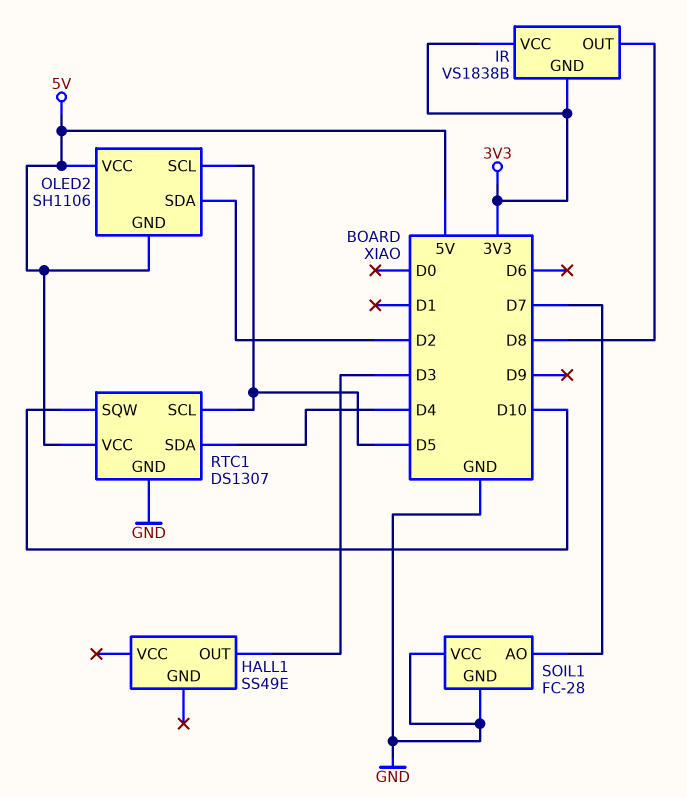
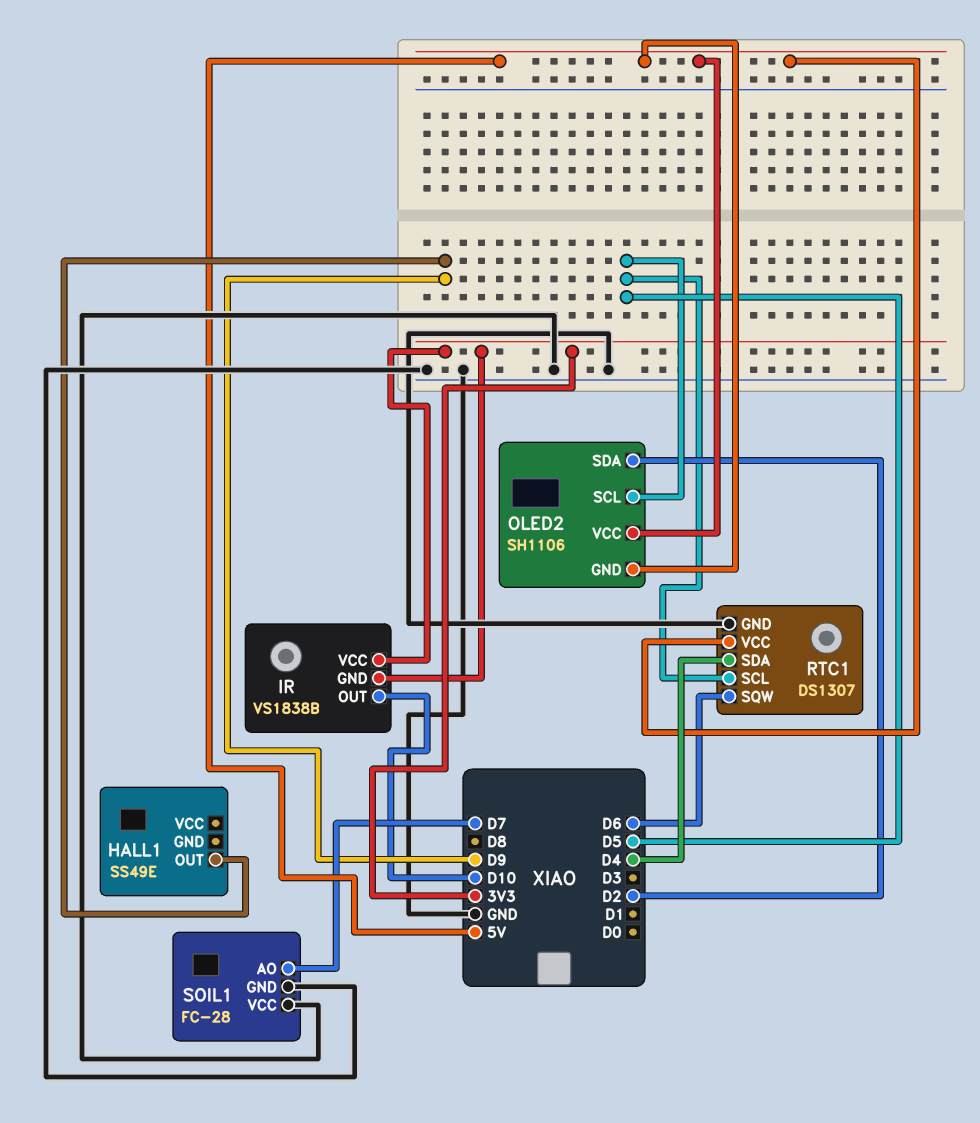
HALL1 pin OUT: D3 -> D9
IR pin OUT: D8 -> D10
RTC1 pin SQW: D10 -> D6

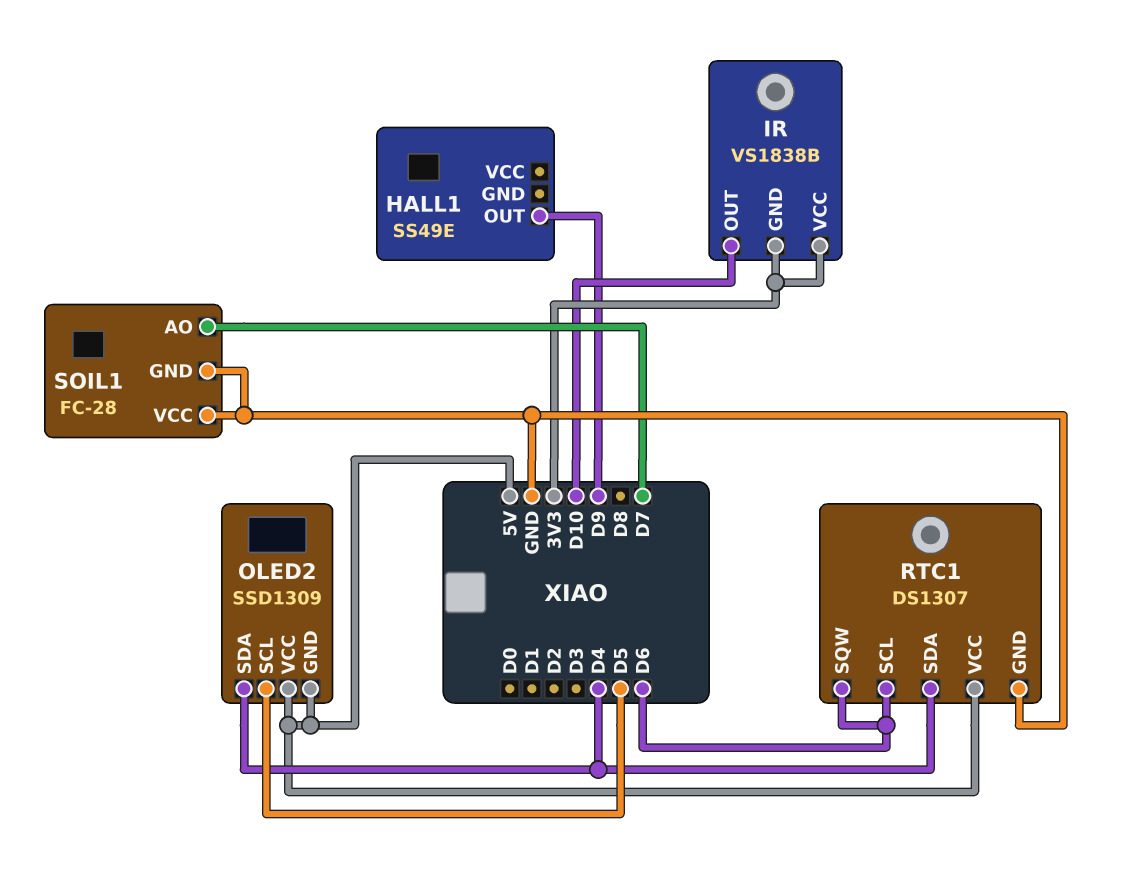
OLED2: SH1106 -> SSD1309
OLED2 pin SDA: D2 -> D4
RTC1 pin SCL: D5 -> D6

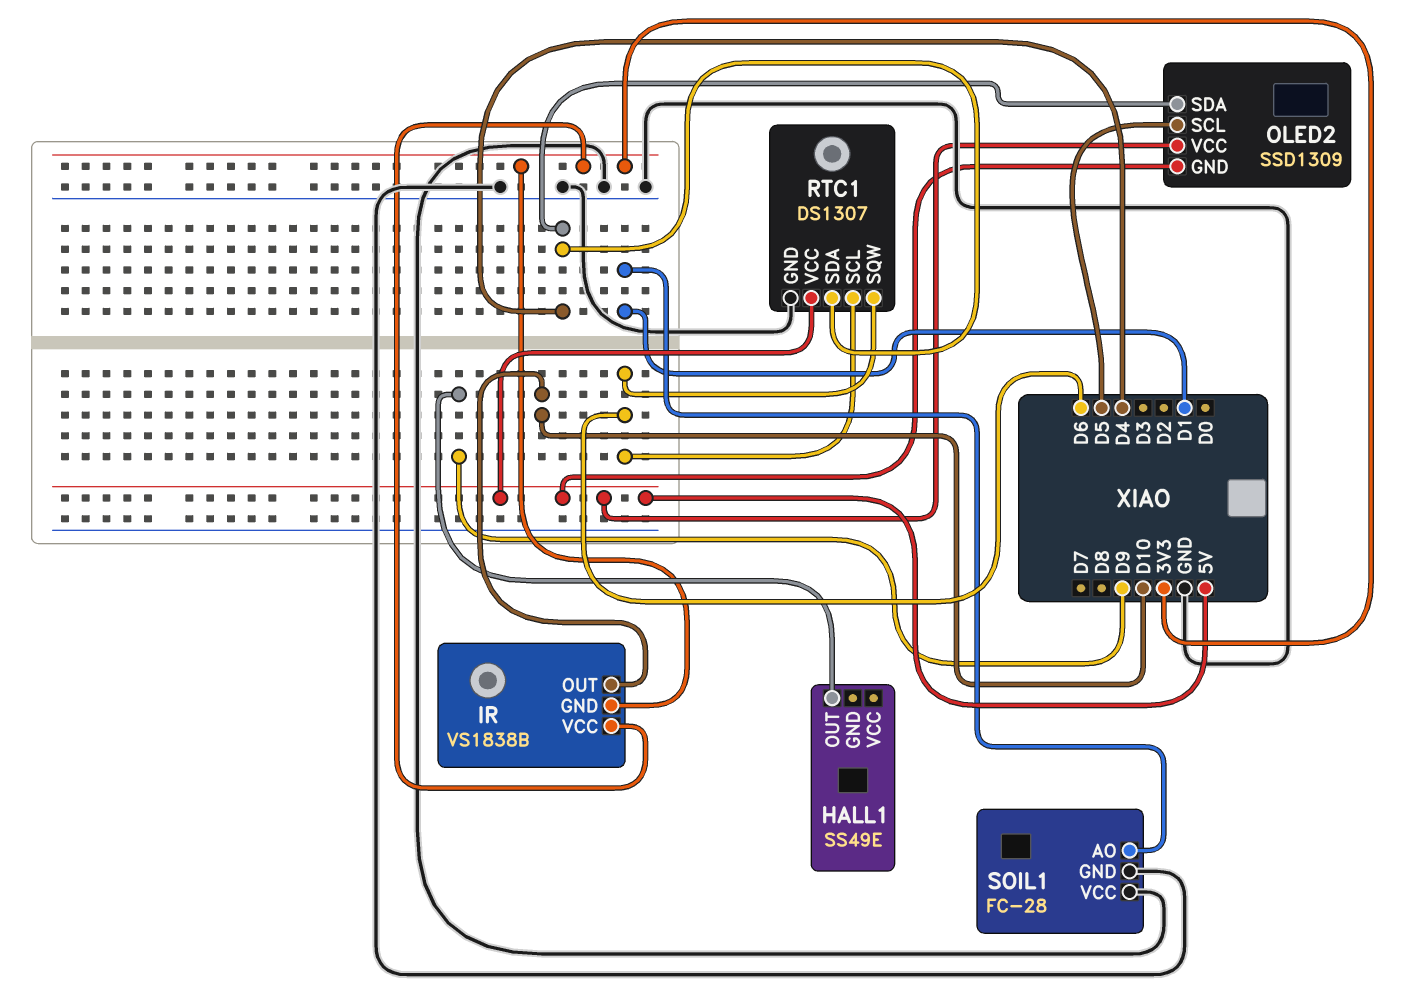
SOIL1 pin AO: D7 -> D1

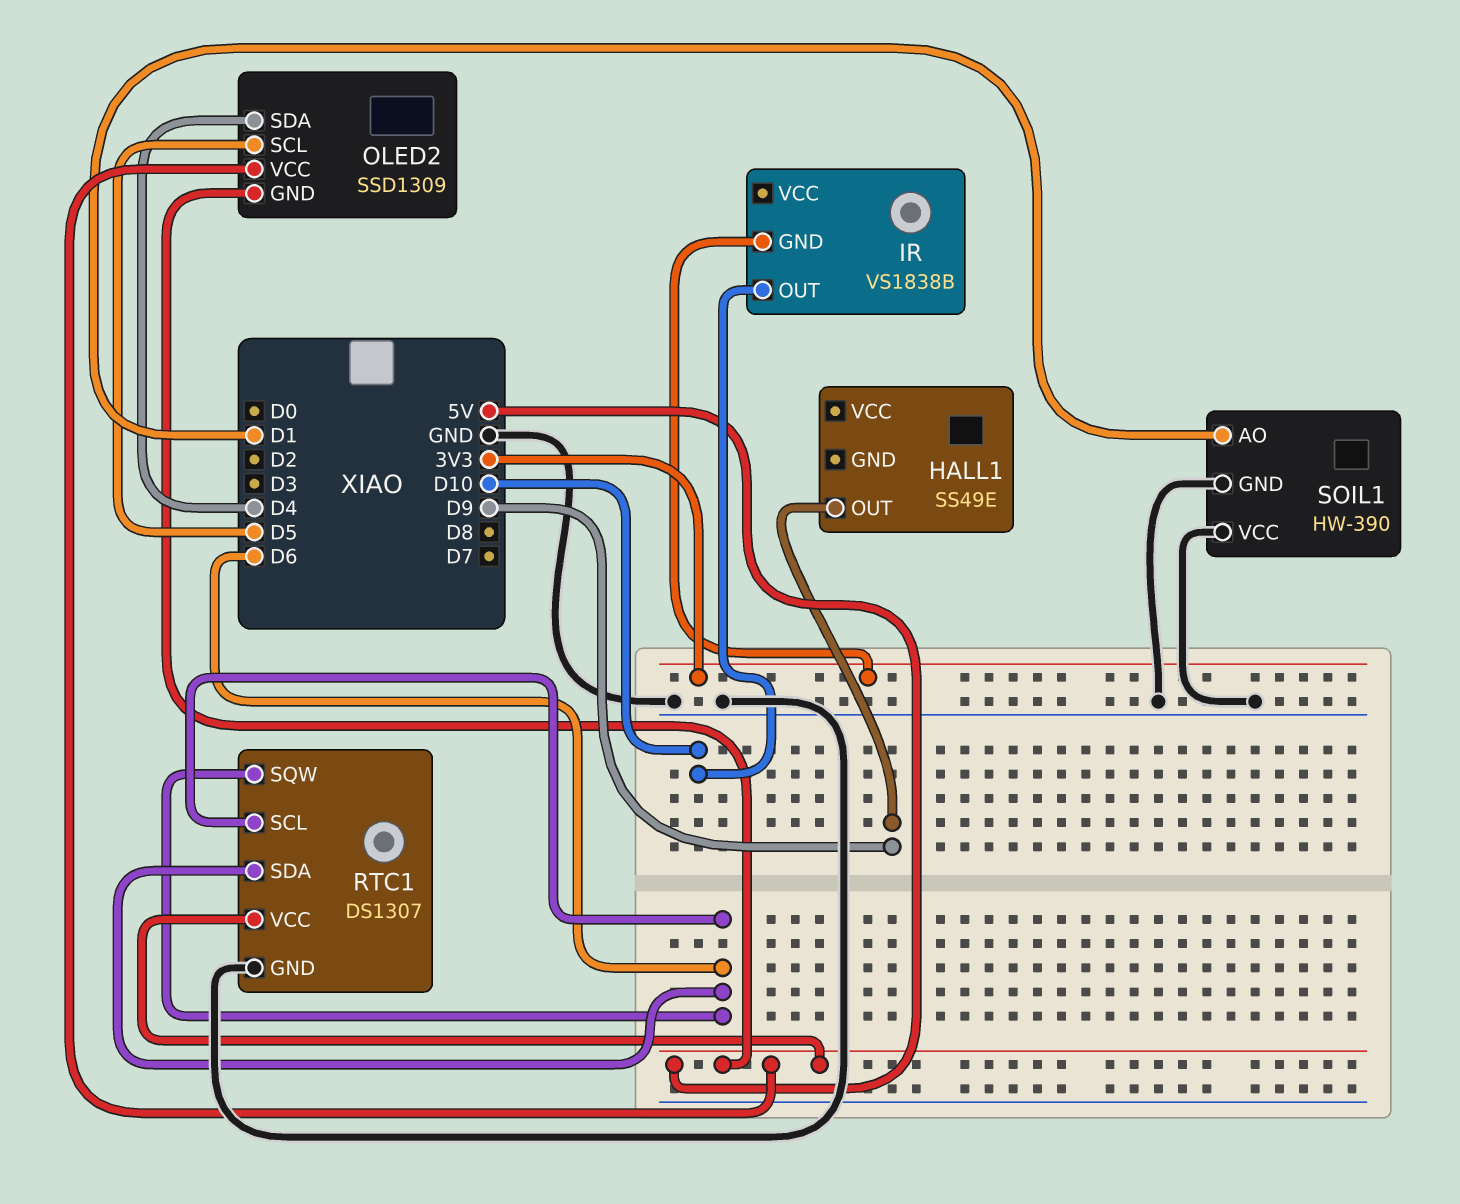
IR pin VCC: 3V3 -> none
RTC1 pin SDA: D4 -> D6
SOIL1: FC-28 -> HW-390

